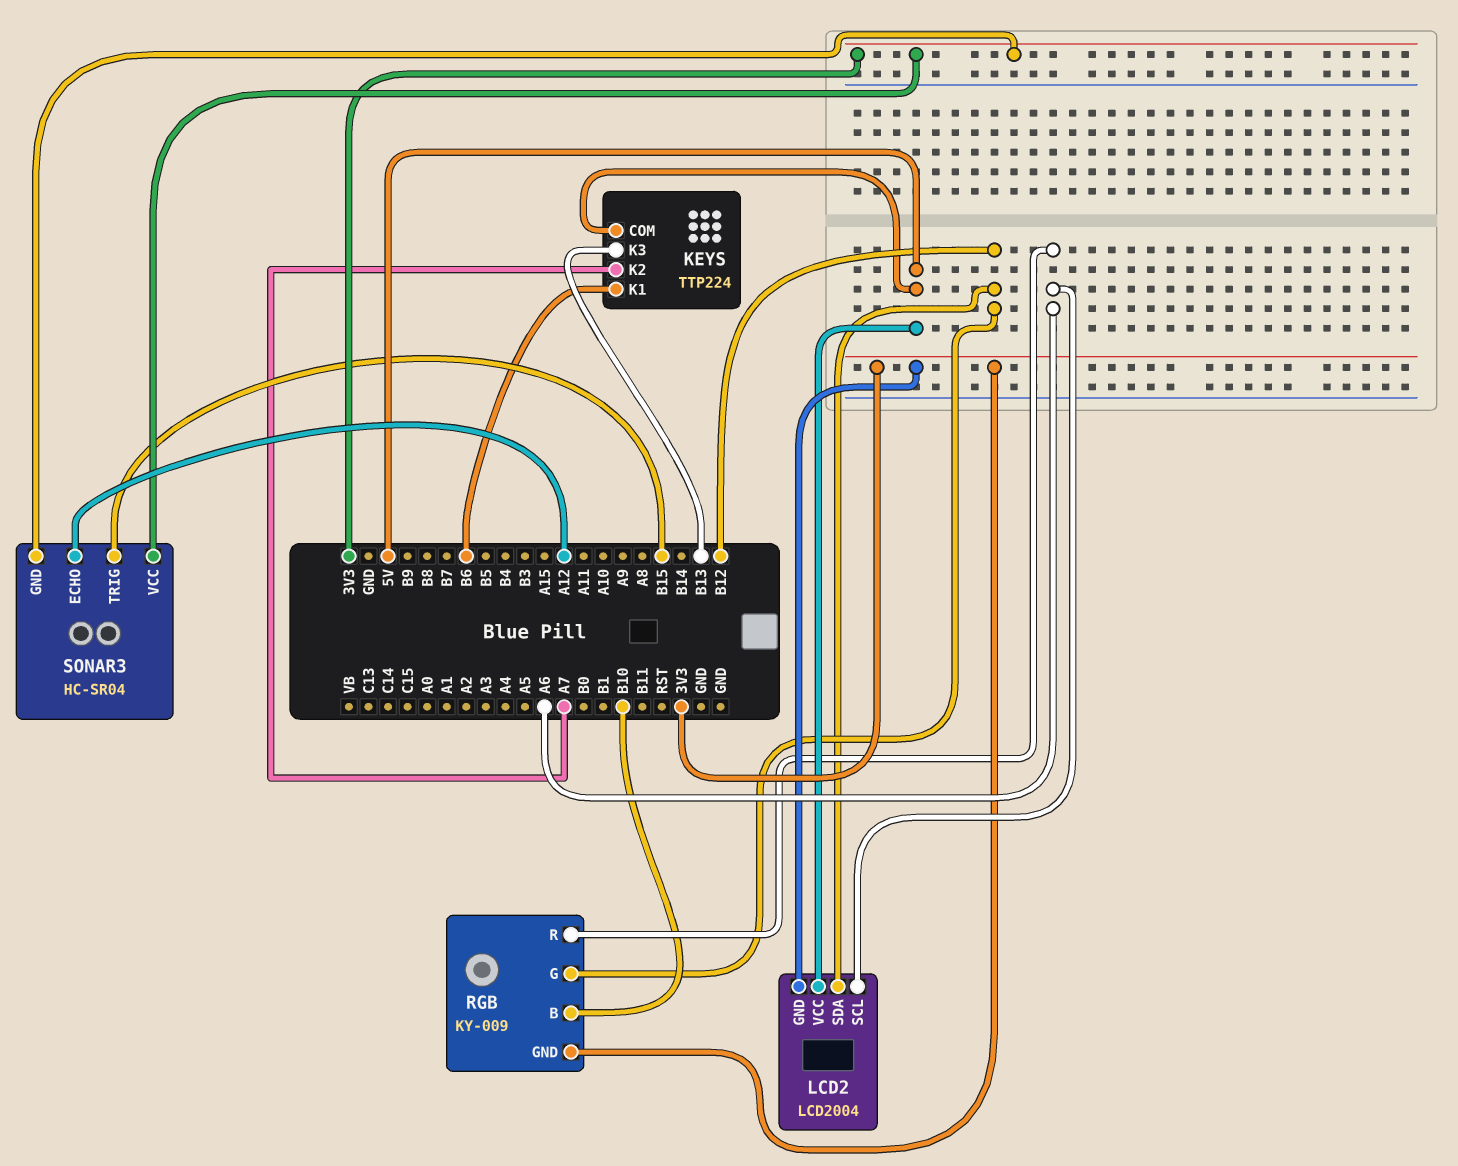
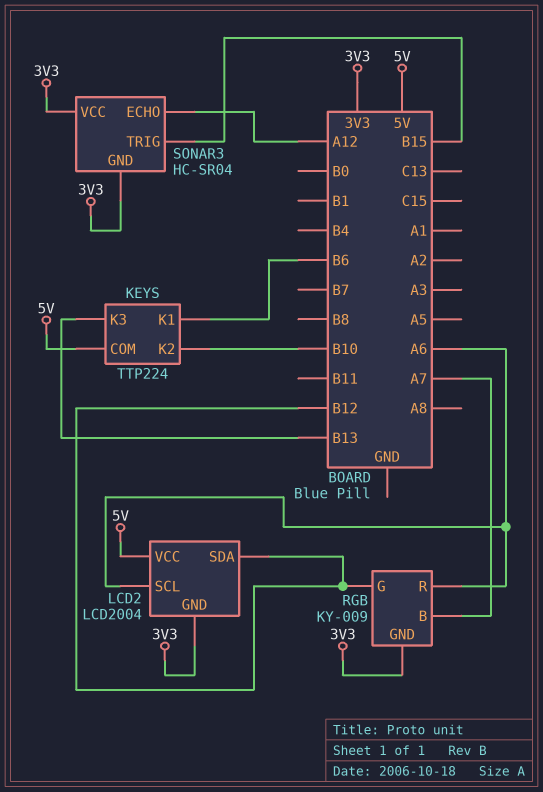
KEYS pin K2: A7 -> B10
RGB pin B: B10 -> A7

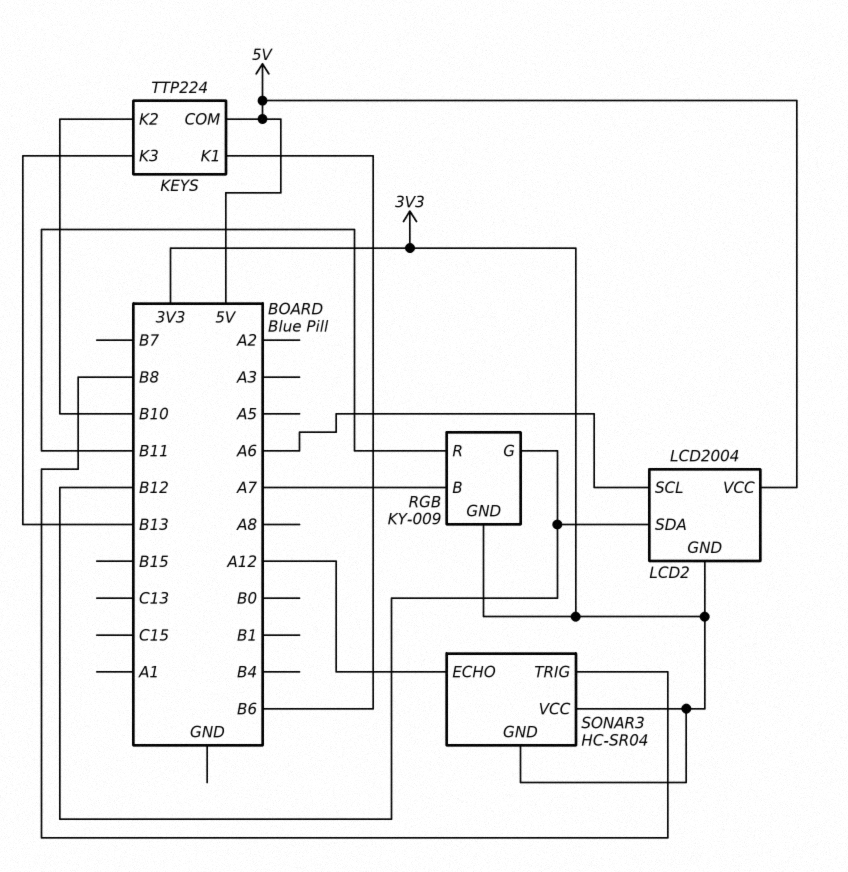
RGB pin R: A6 -> B11
SONAR3 pin TRIG: B15 -> B8

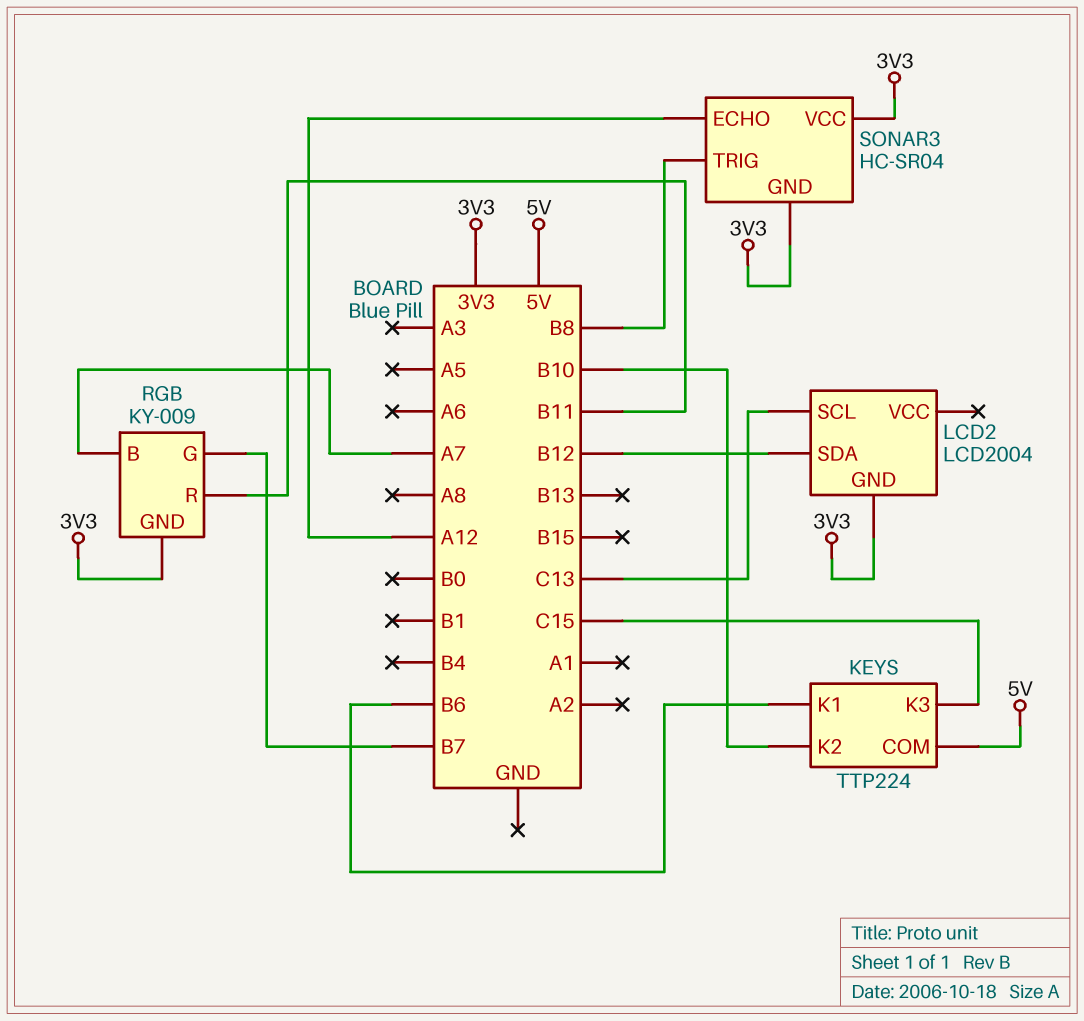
KEYS pin K3: B13 -> C15
LCD2 pin SCL: A6 -> C13
LCD2 pin VCC: 5V -> none
RGB pin G: B12 -> B7

